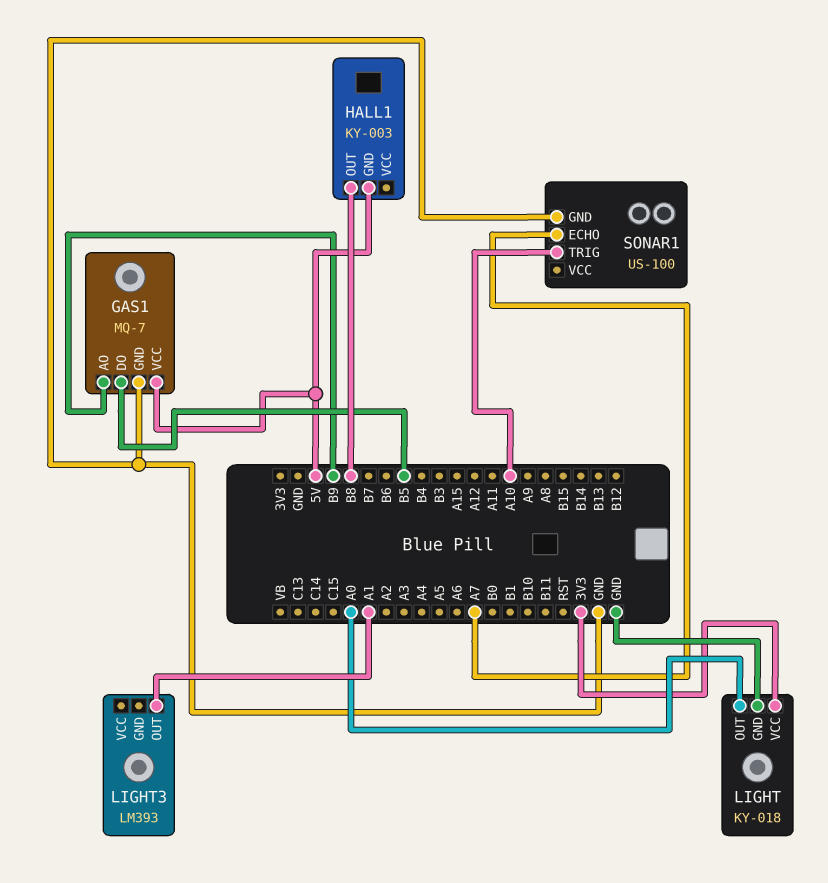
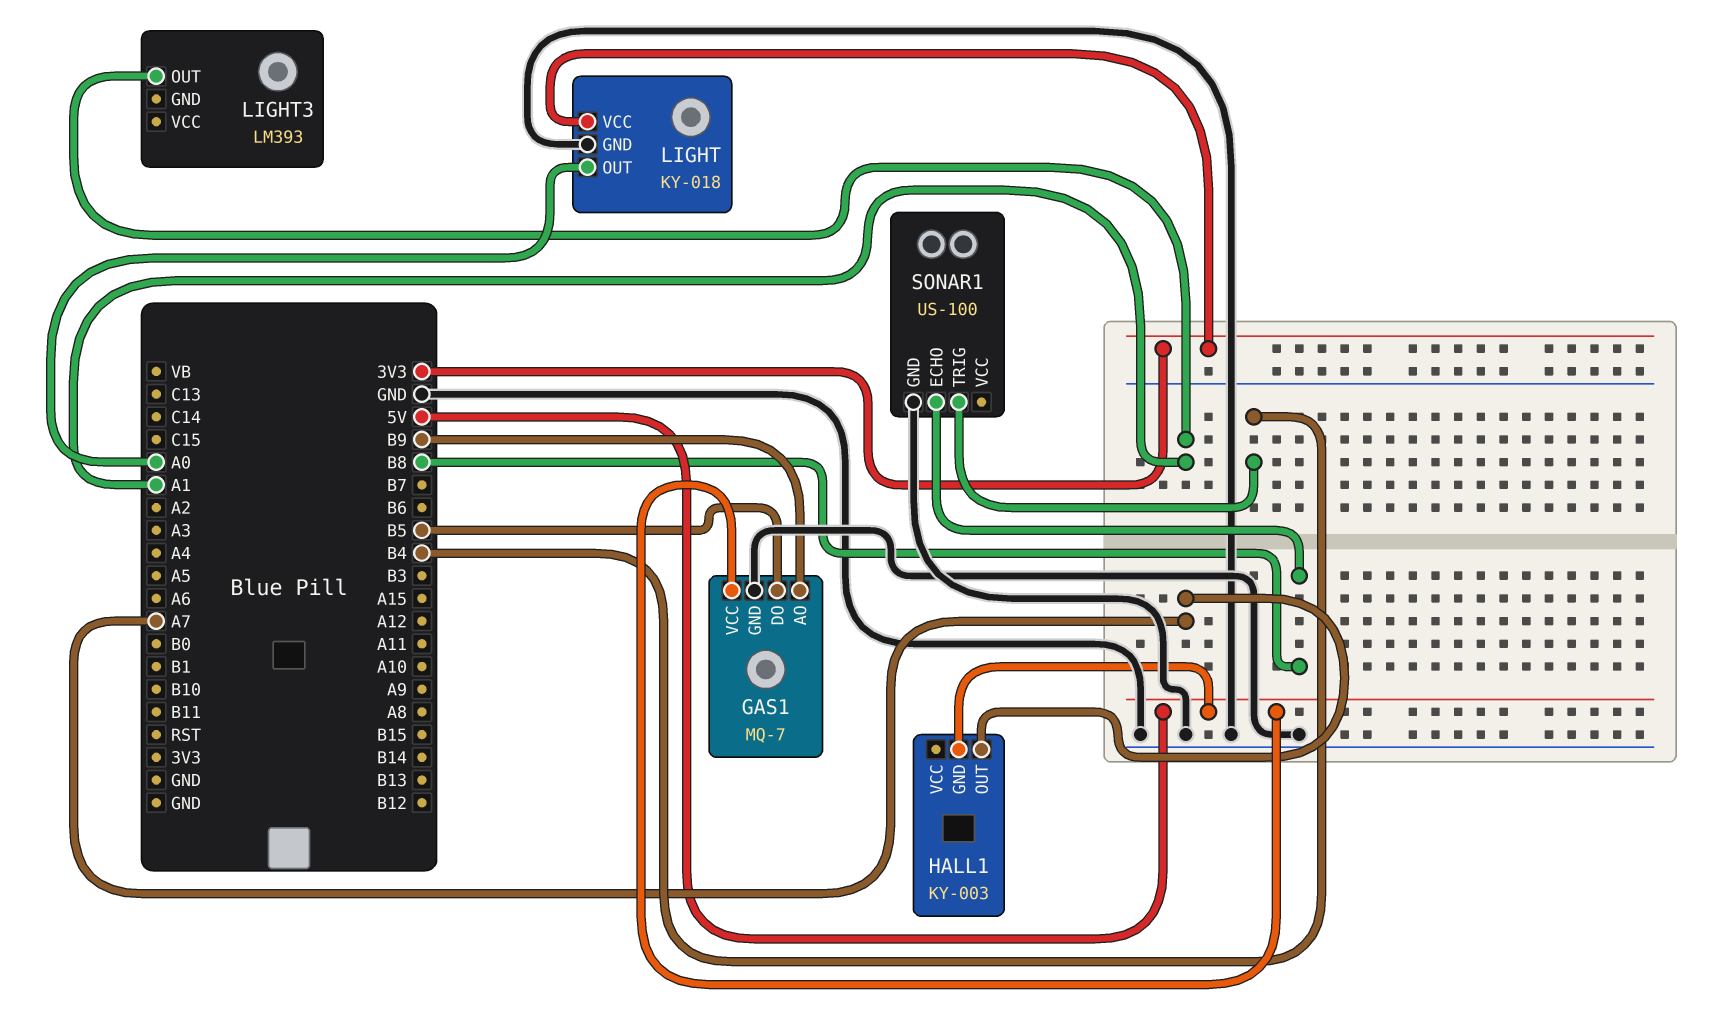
HALL1 pin OUT: B8 -> A7
SONAR1 pin ECHO: A7 -> B8
SONAR1 pin TRIG: A10 -> B4

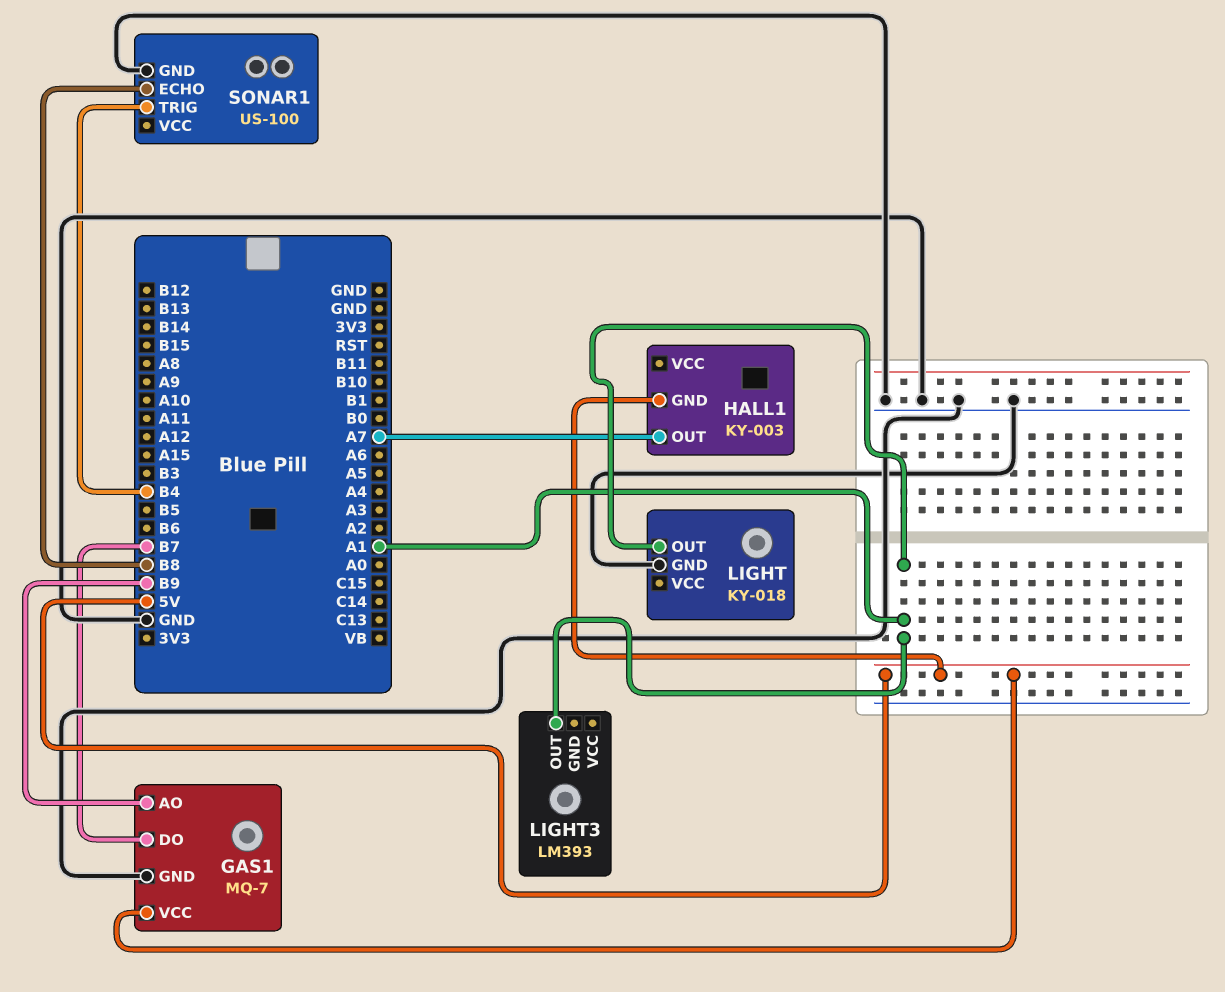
GAS1 pin DO: B5 -> B7
LIGHT pin OUT: A0 -> A1
LIGHT pin VCC: 3V3 -> none

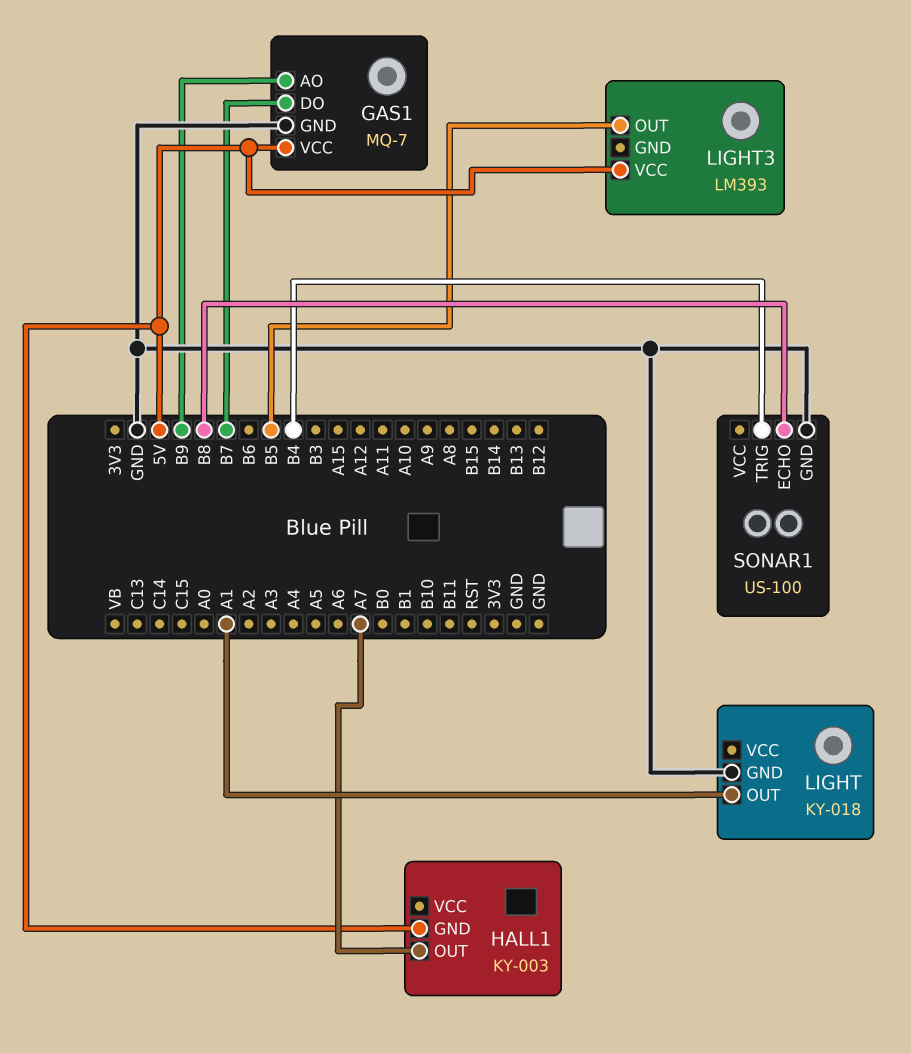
LIGHT3 pin OUT: A1 -> B5
LIGHT3 pin VCC: none -> 5V

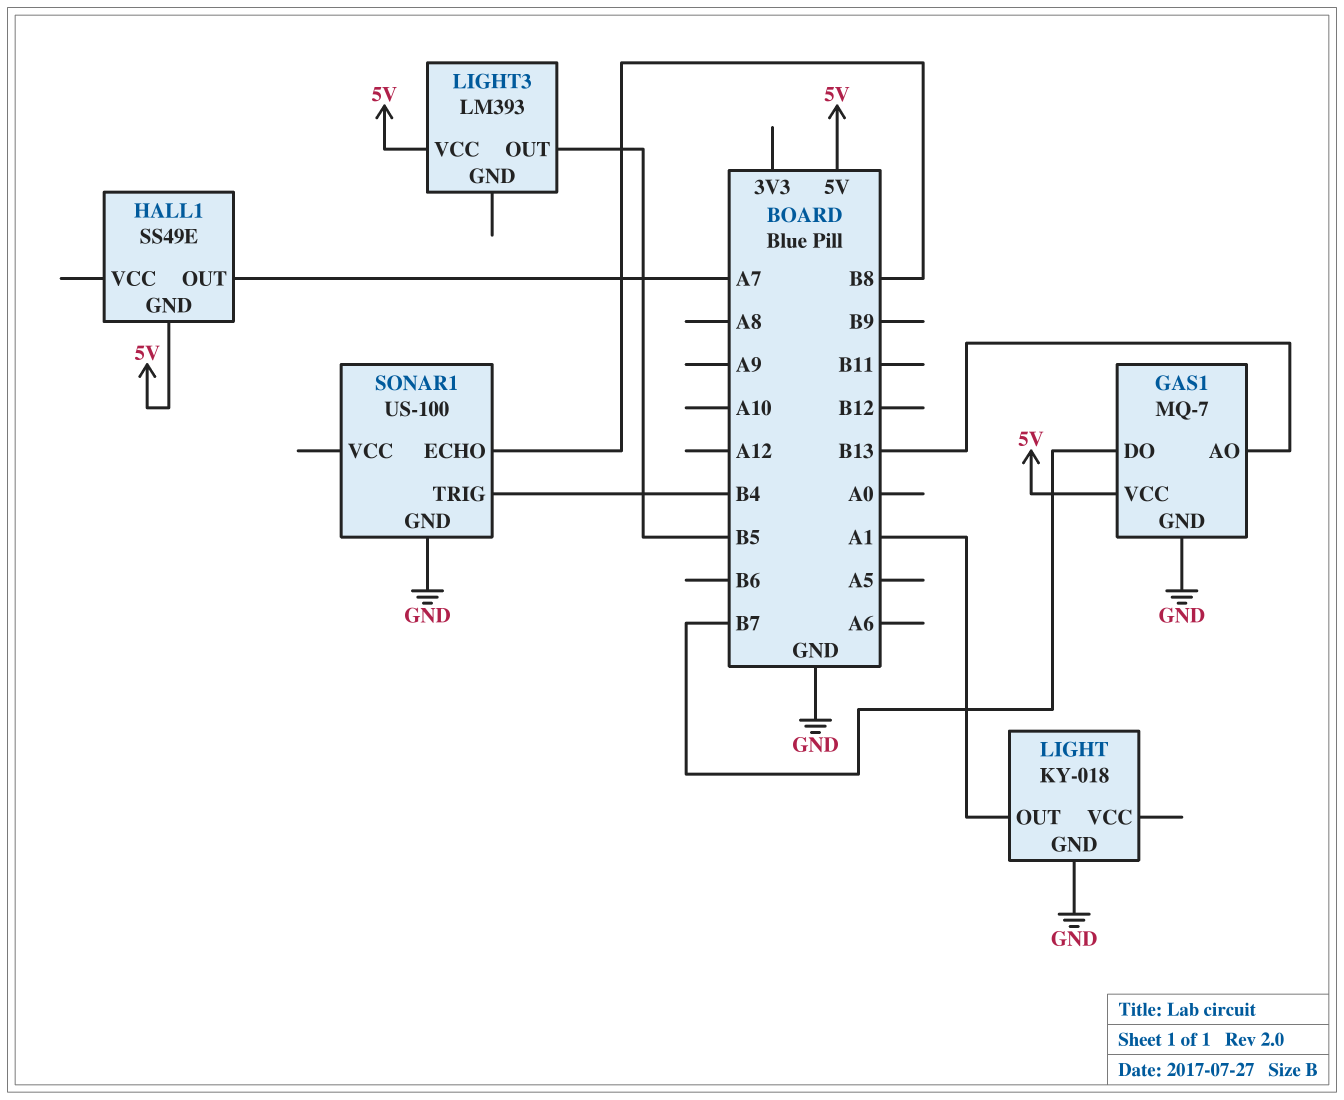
GAS1 pin AO: B9 -> B13
HALL1: KY-003 -> SS49E

